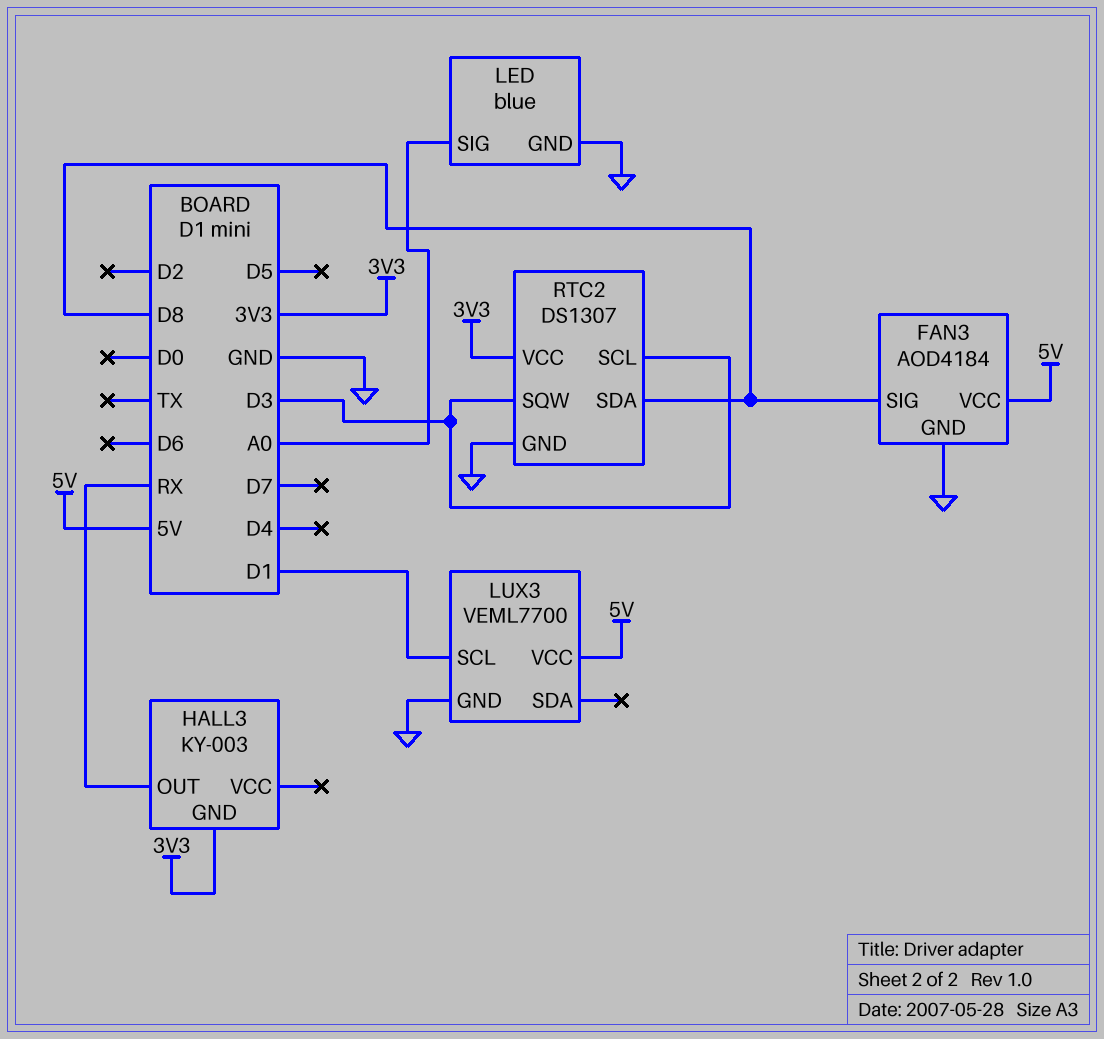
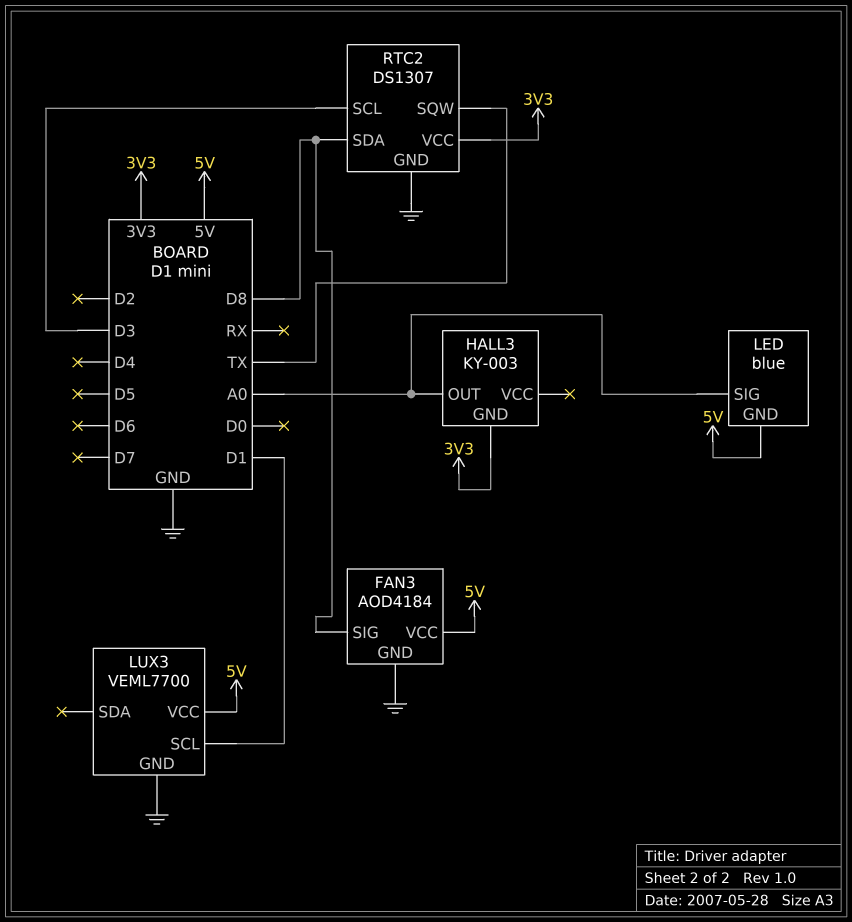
HALL3 pin OUT: RX -> A0
LED pin GND: GND -> 5V
RTC2 pin SQW: D3 -> TX

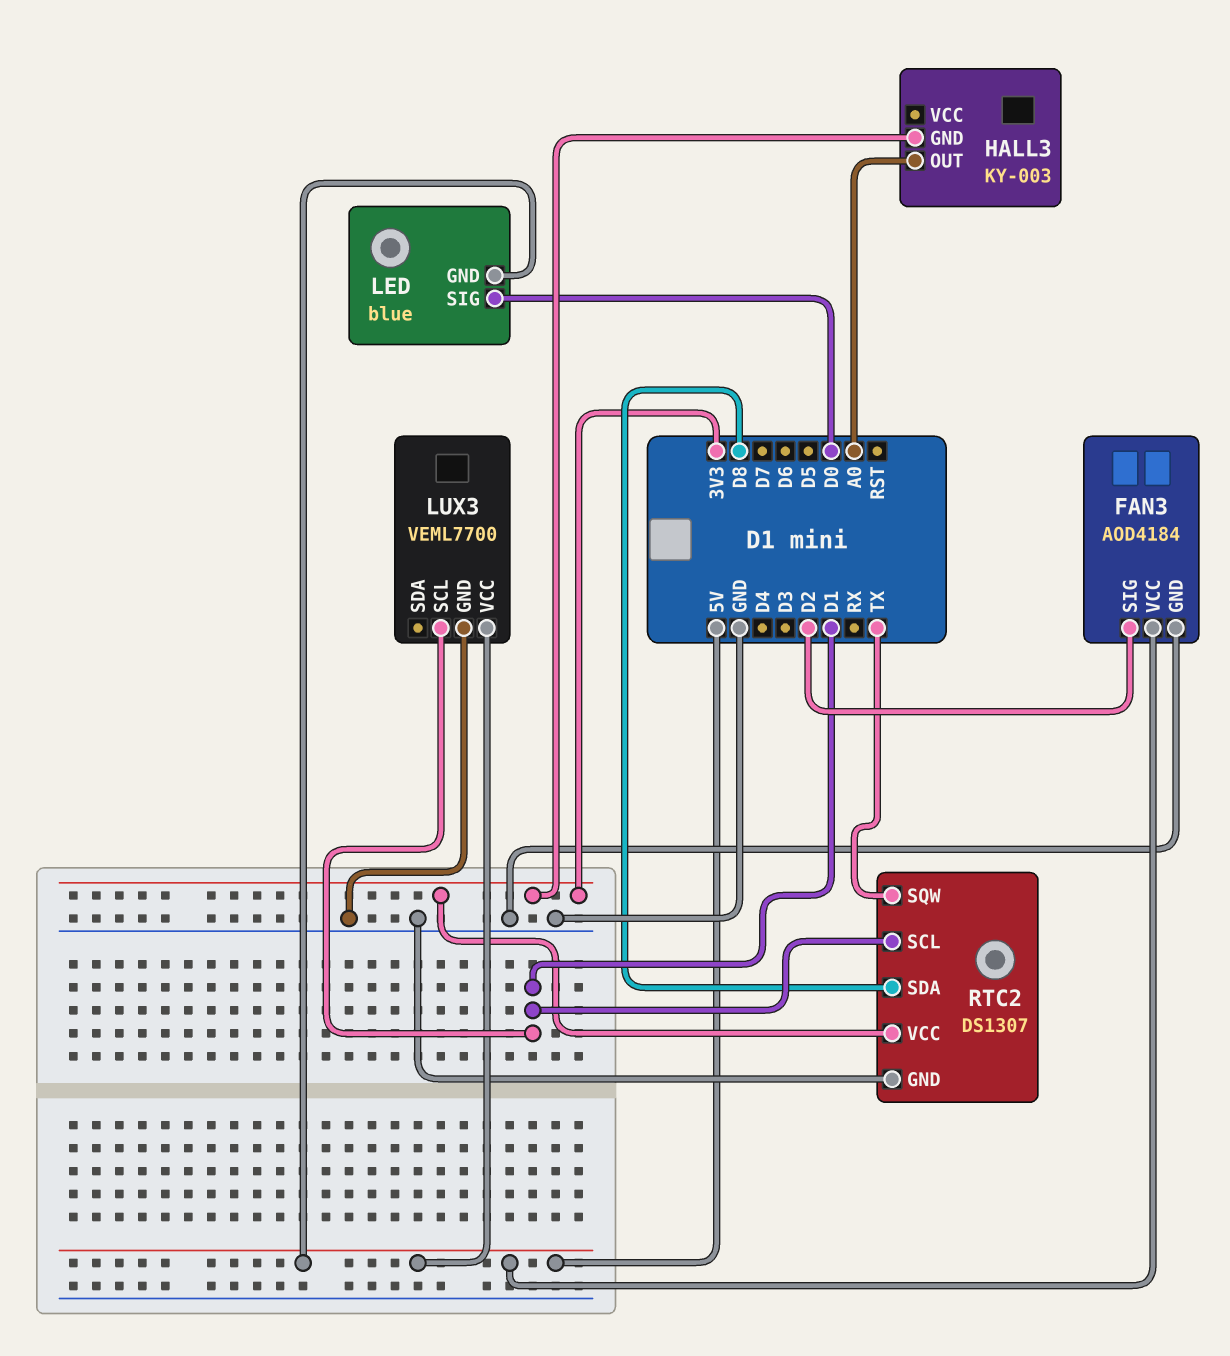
FAN3 pin SIG: D8 -> D2
LED pin SIG: A0 -> D0
RTC2 pin SCL: D3 -> D1

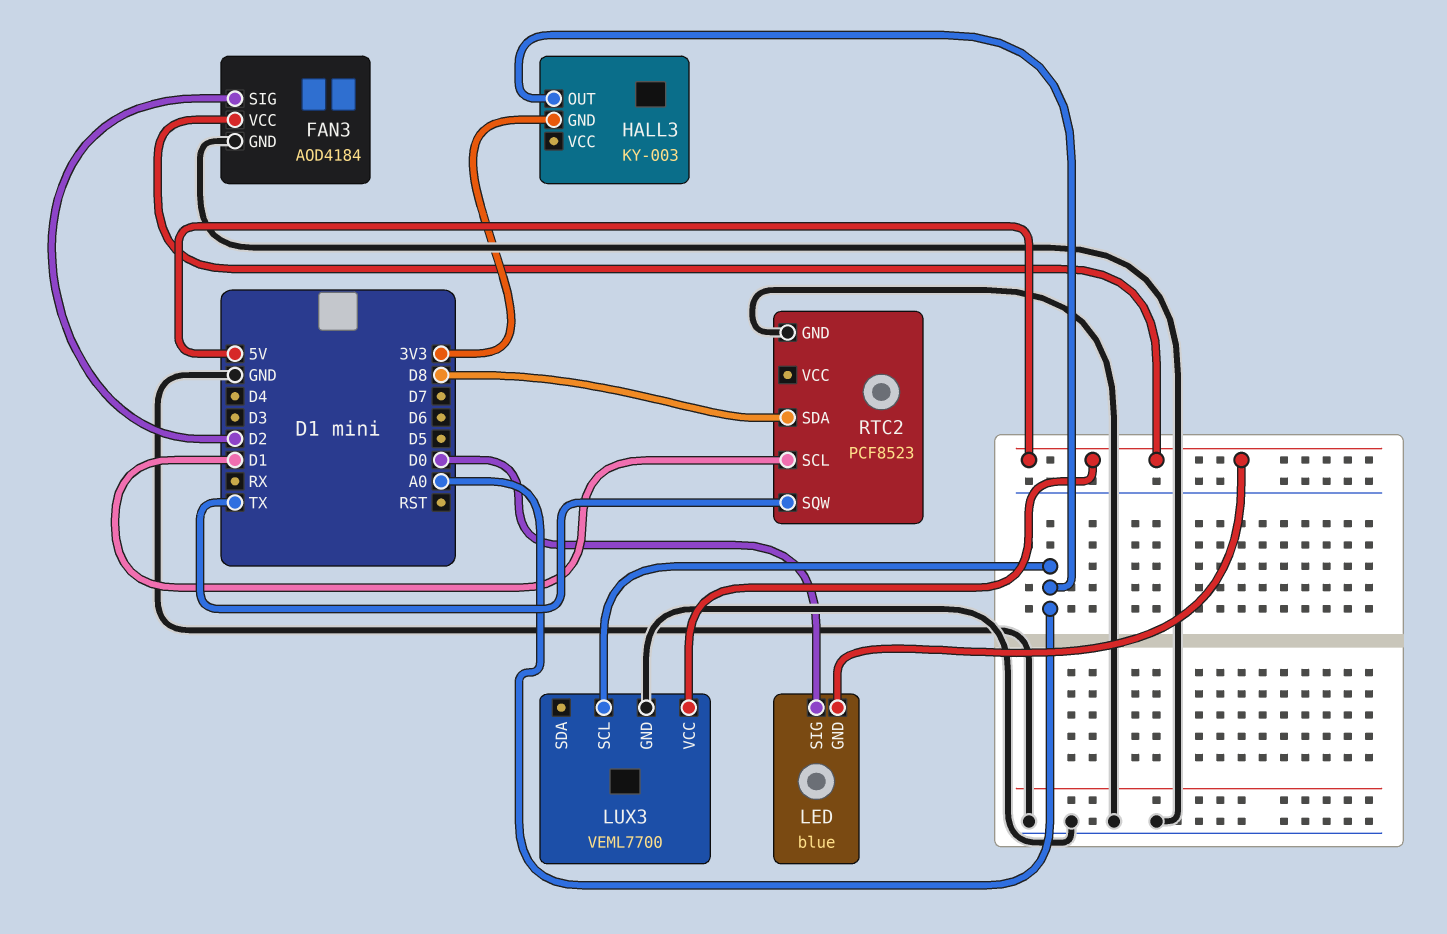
LUX3 pin SCL: D1 -> A0
RTC2: DS1307 -> PCF8523
RTC2 pin VCC: 3V3 -> none

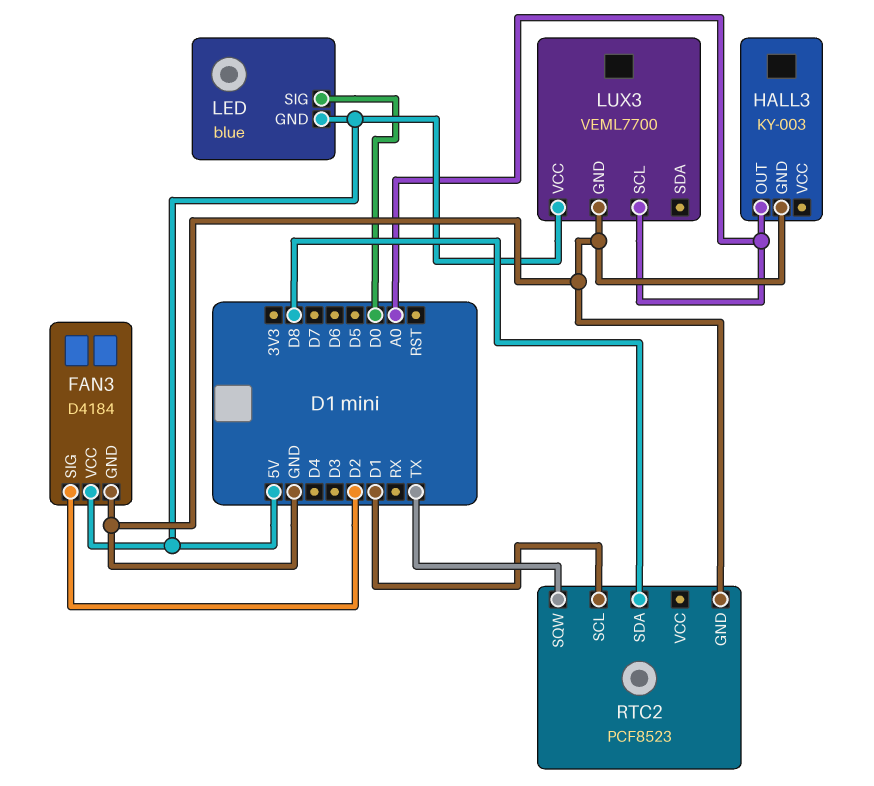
FAN3: AOD4184 -> D4184
HALL3 pin GND: 3V3 -> GND

